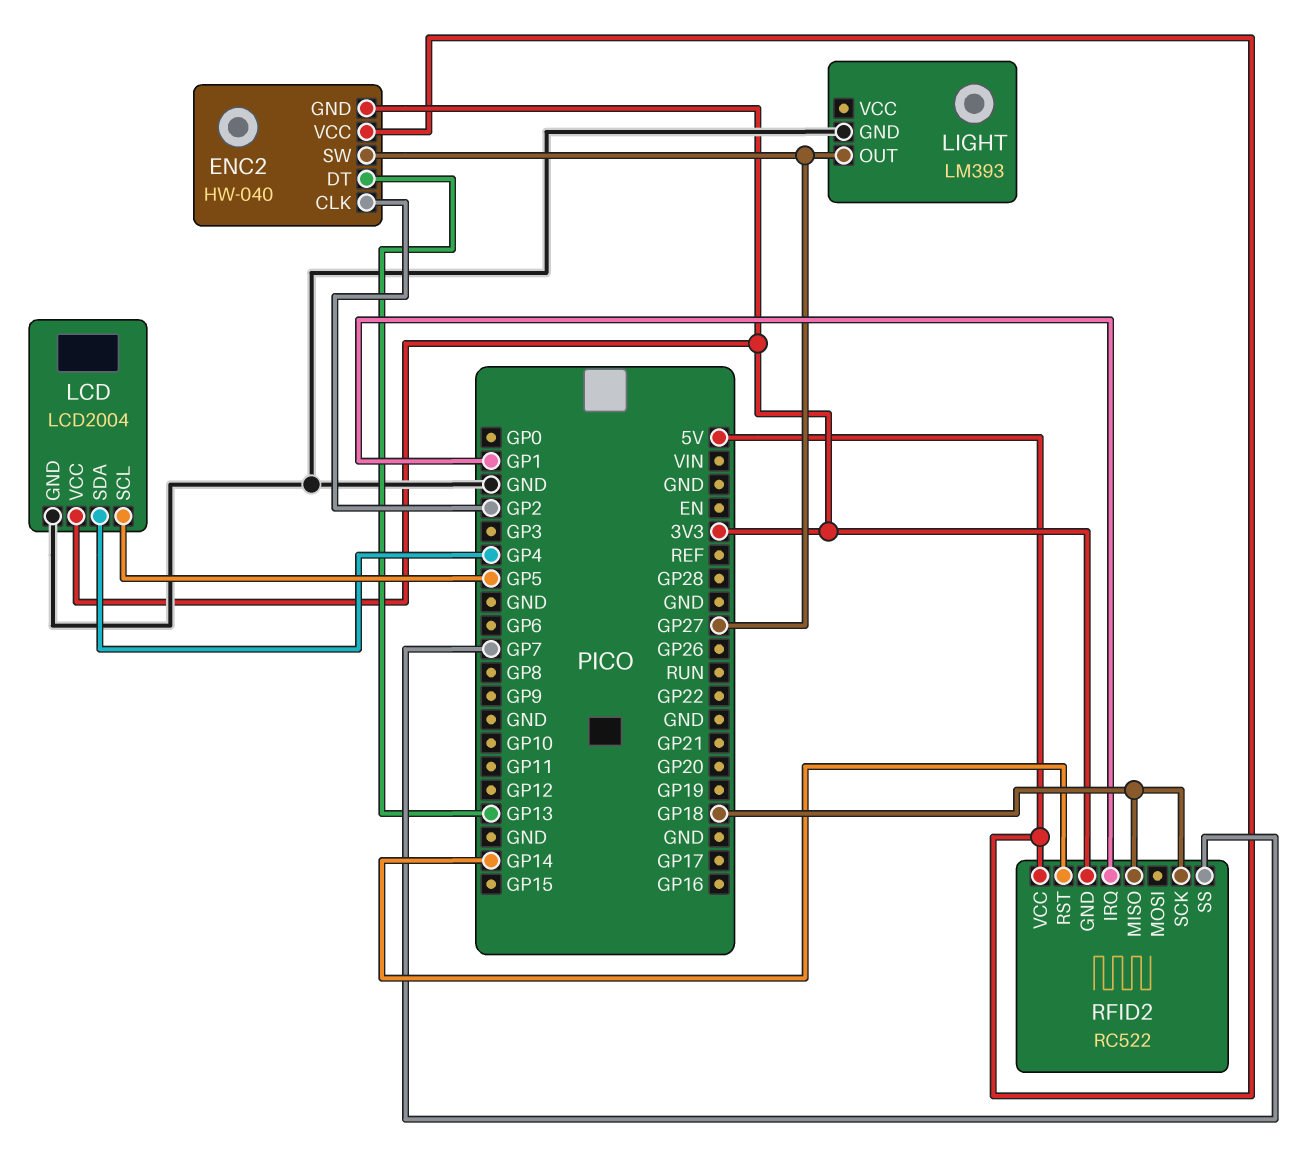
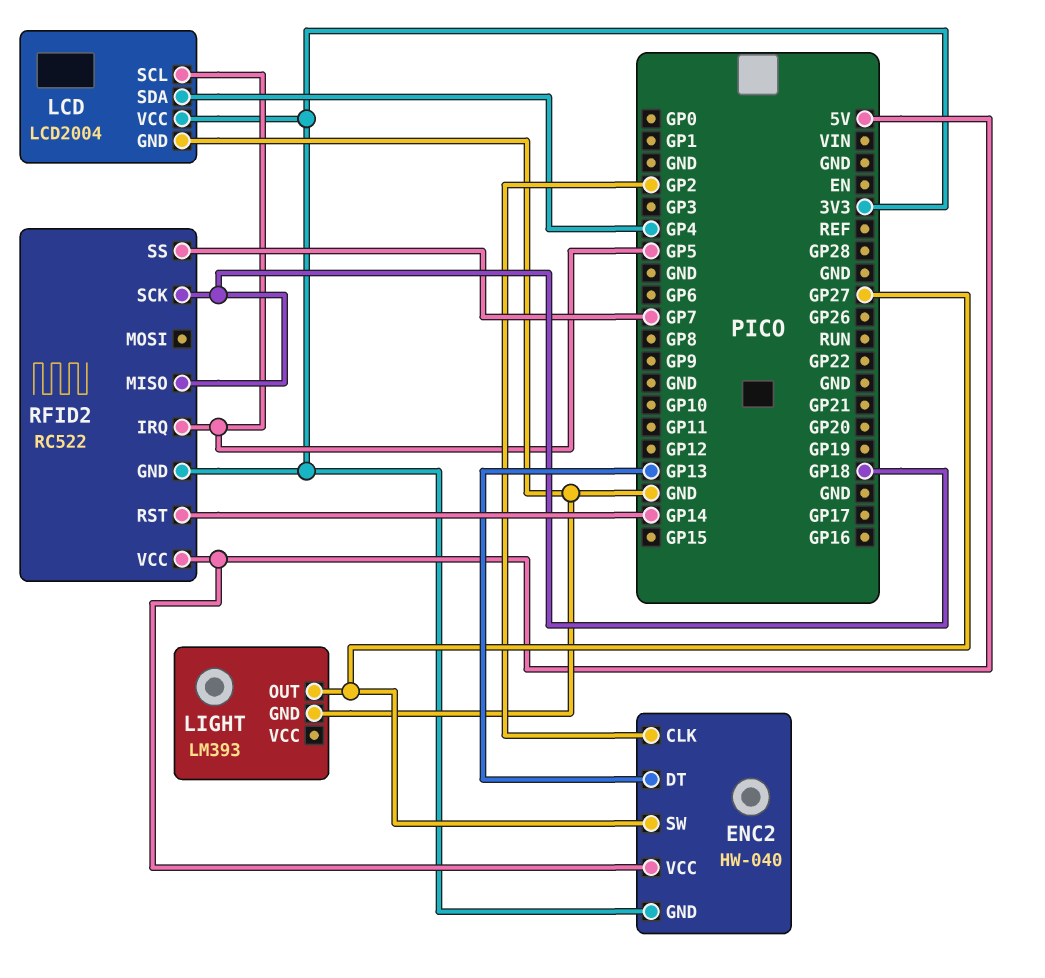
RFID2 pin IRQ: GP1 -> GP5

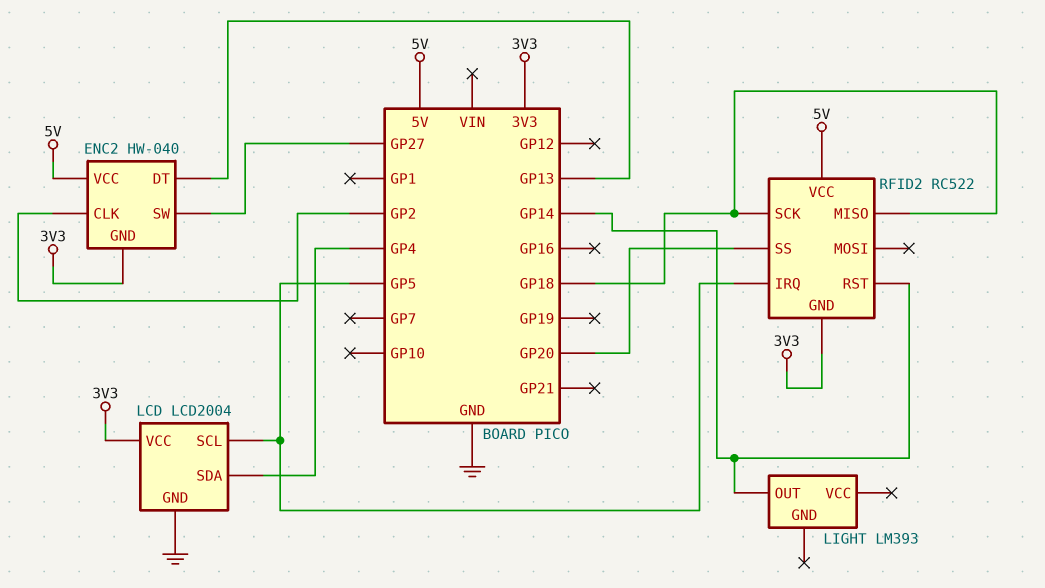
LIGHT pin GND: GND -> none
LIGHT pin OUT: GP27 -> GP14
RFID2 pin SS: GP7 -> GP20

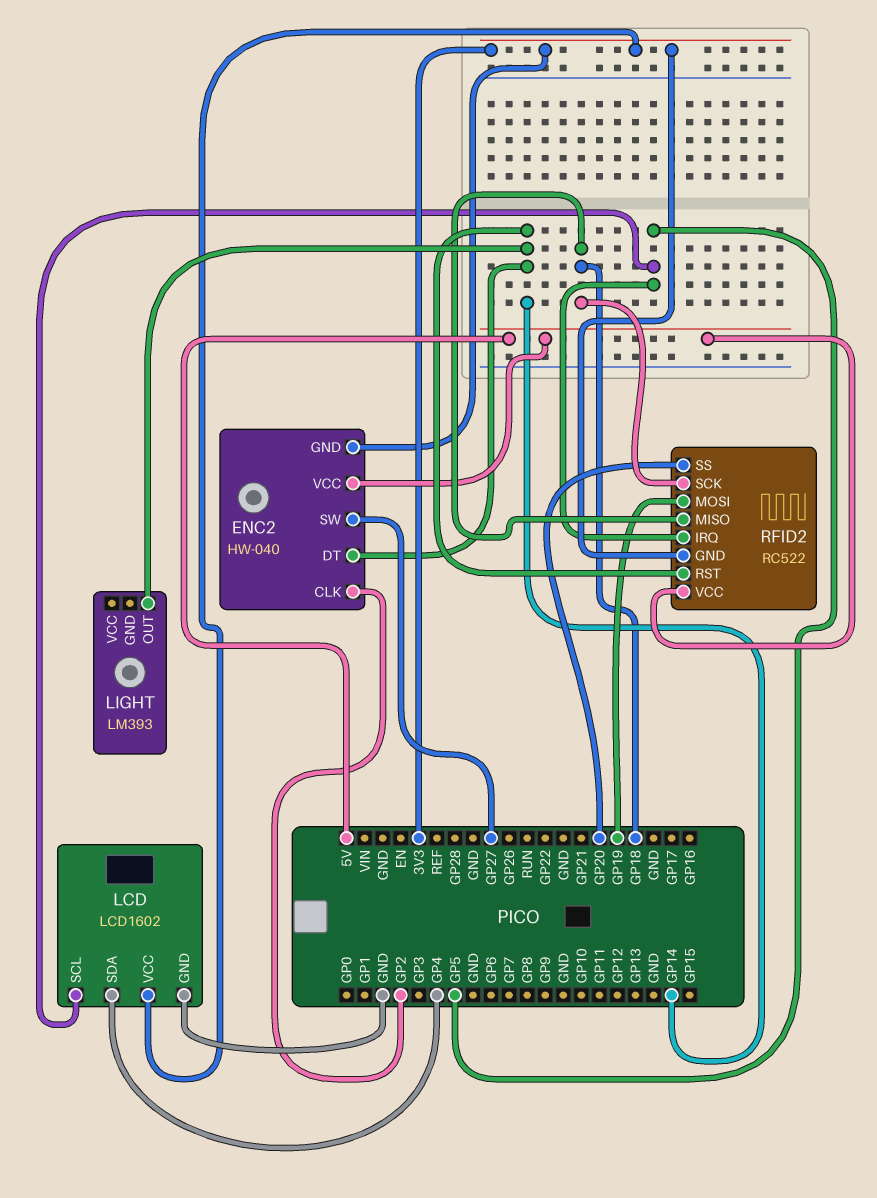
ENC2 pin DT: GP13 -> GP14
LCD: LCD2004 -> LCD1602
RFID2 pin MOSI: none -> GP19

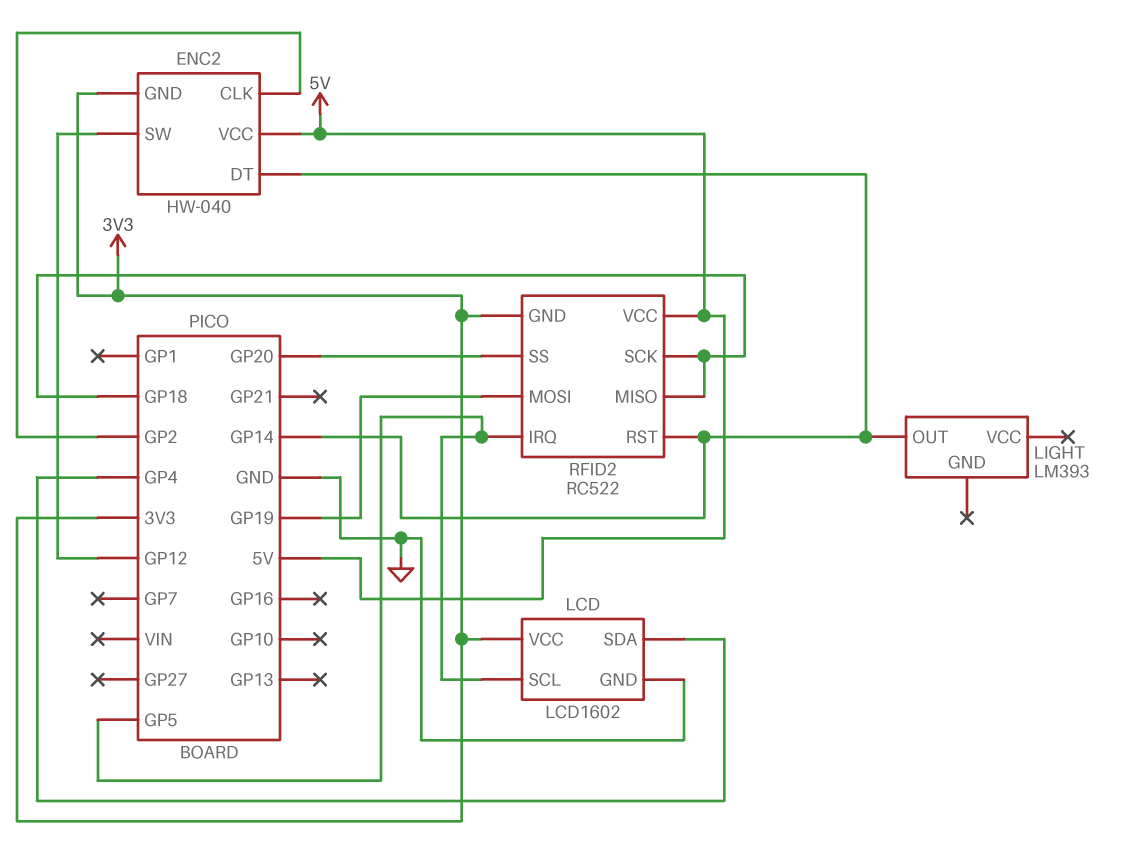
ENC2 pin SW: GP27 -> GP12

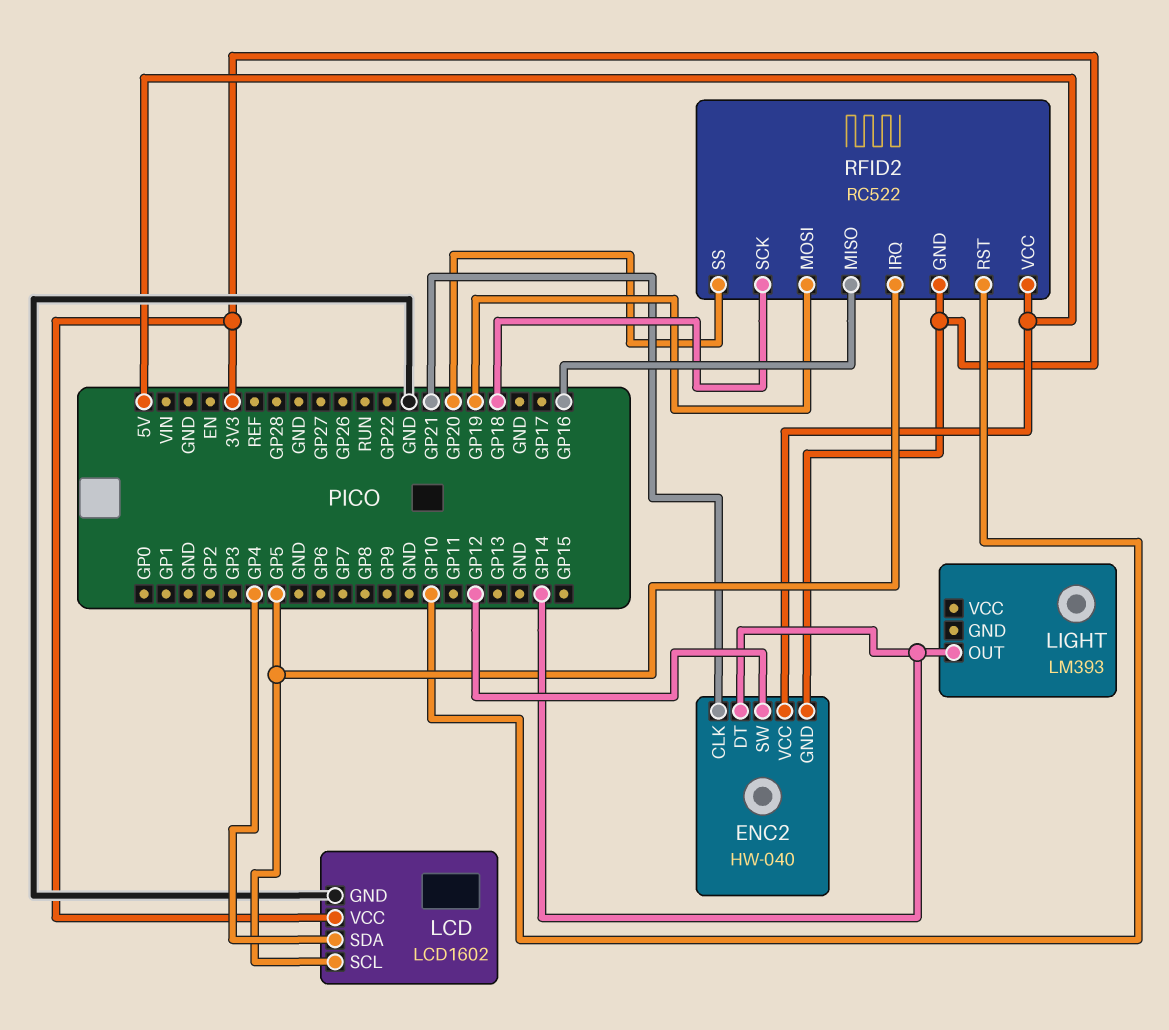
ENC2 pin CLK: GP2 -> GP21
RFID2 pin MISO: GP18 -> GP16
RFID2 pin RST: GP14 -> GP10

